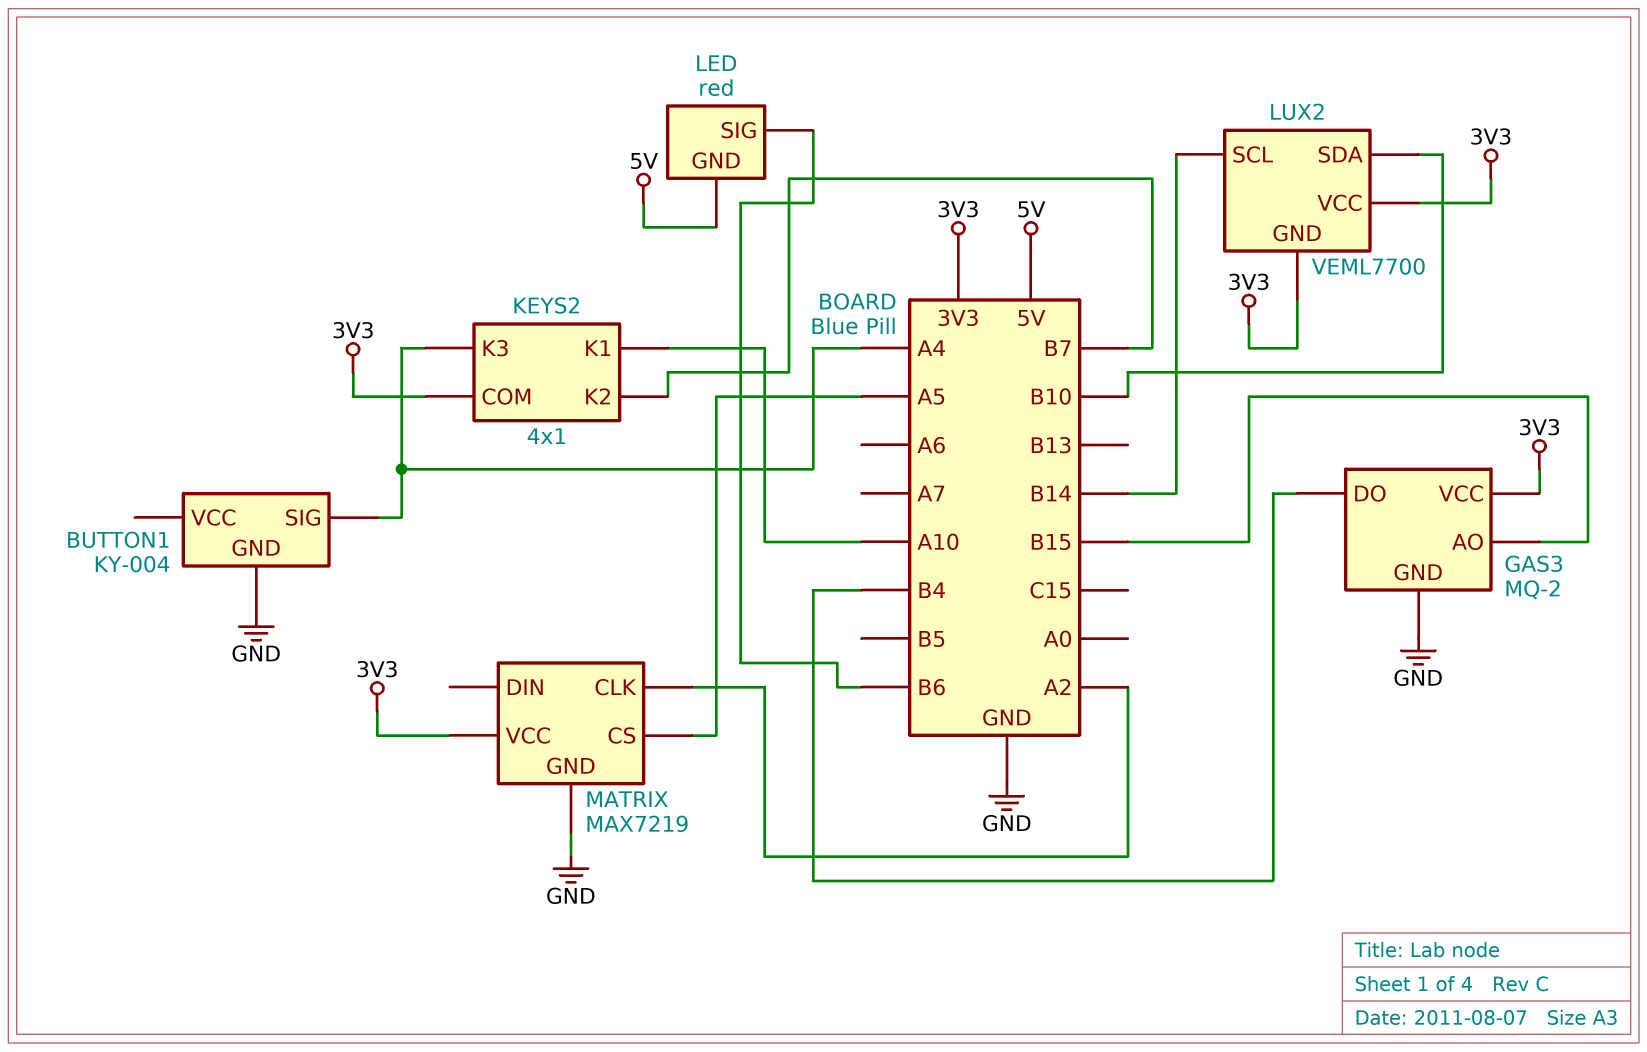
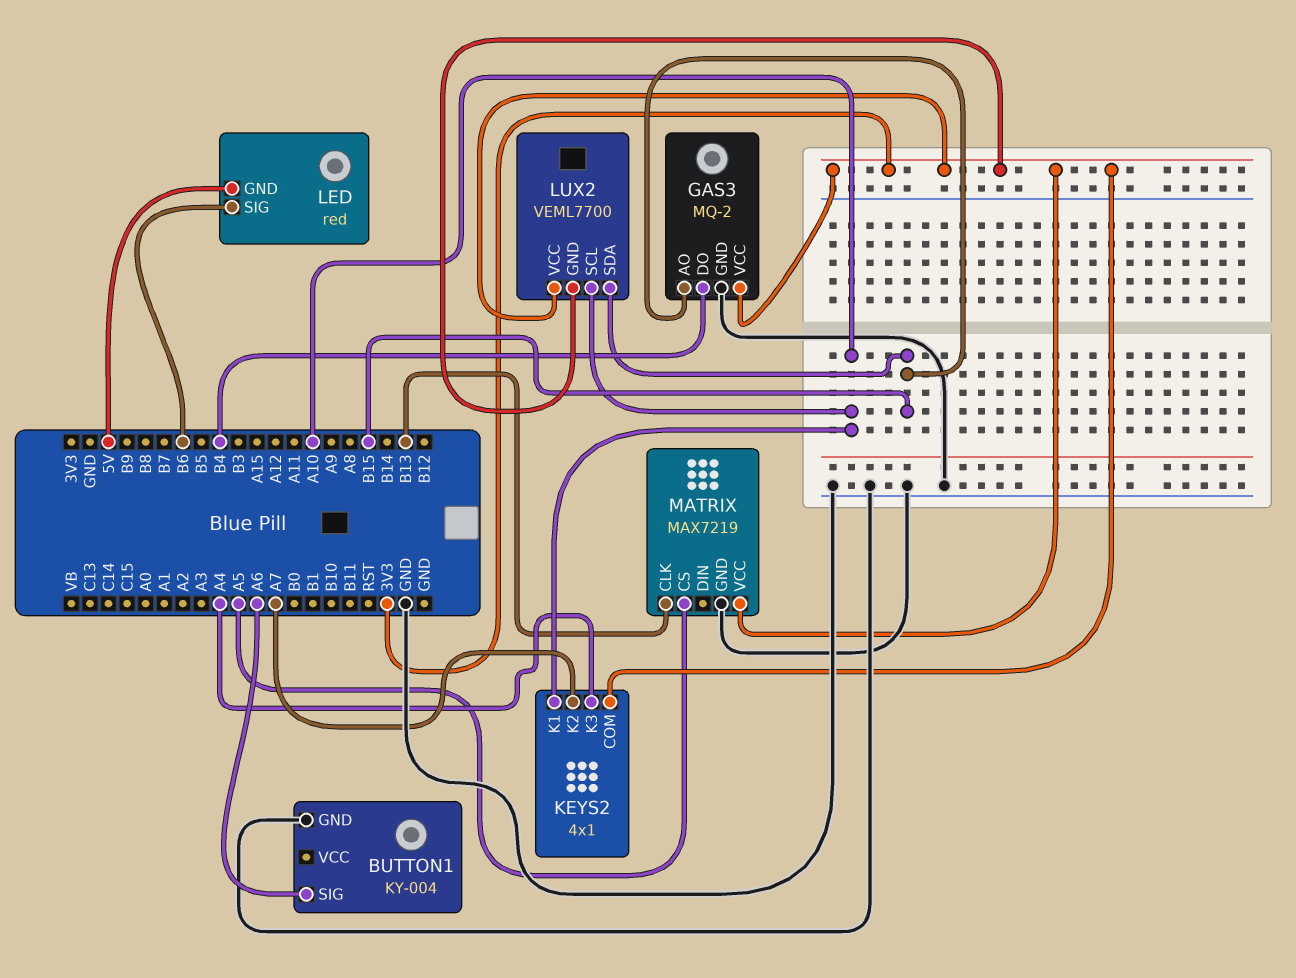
BUTTON1 pin SIG: A4 -> A6
KEYS2 pin K2: B7 -> A7
LUX2 pin SCL: B14 -> A10
LUX2 pin SDA: B10 -> B15
MATRIX pin CLK: A2 -> B13

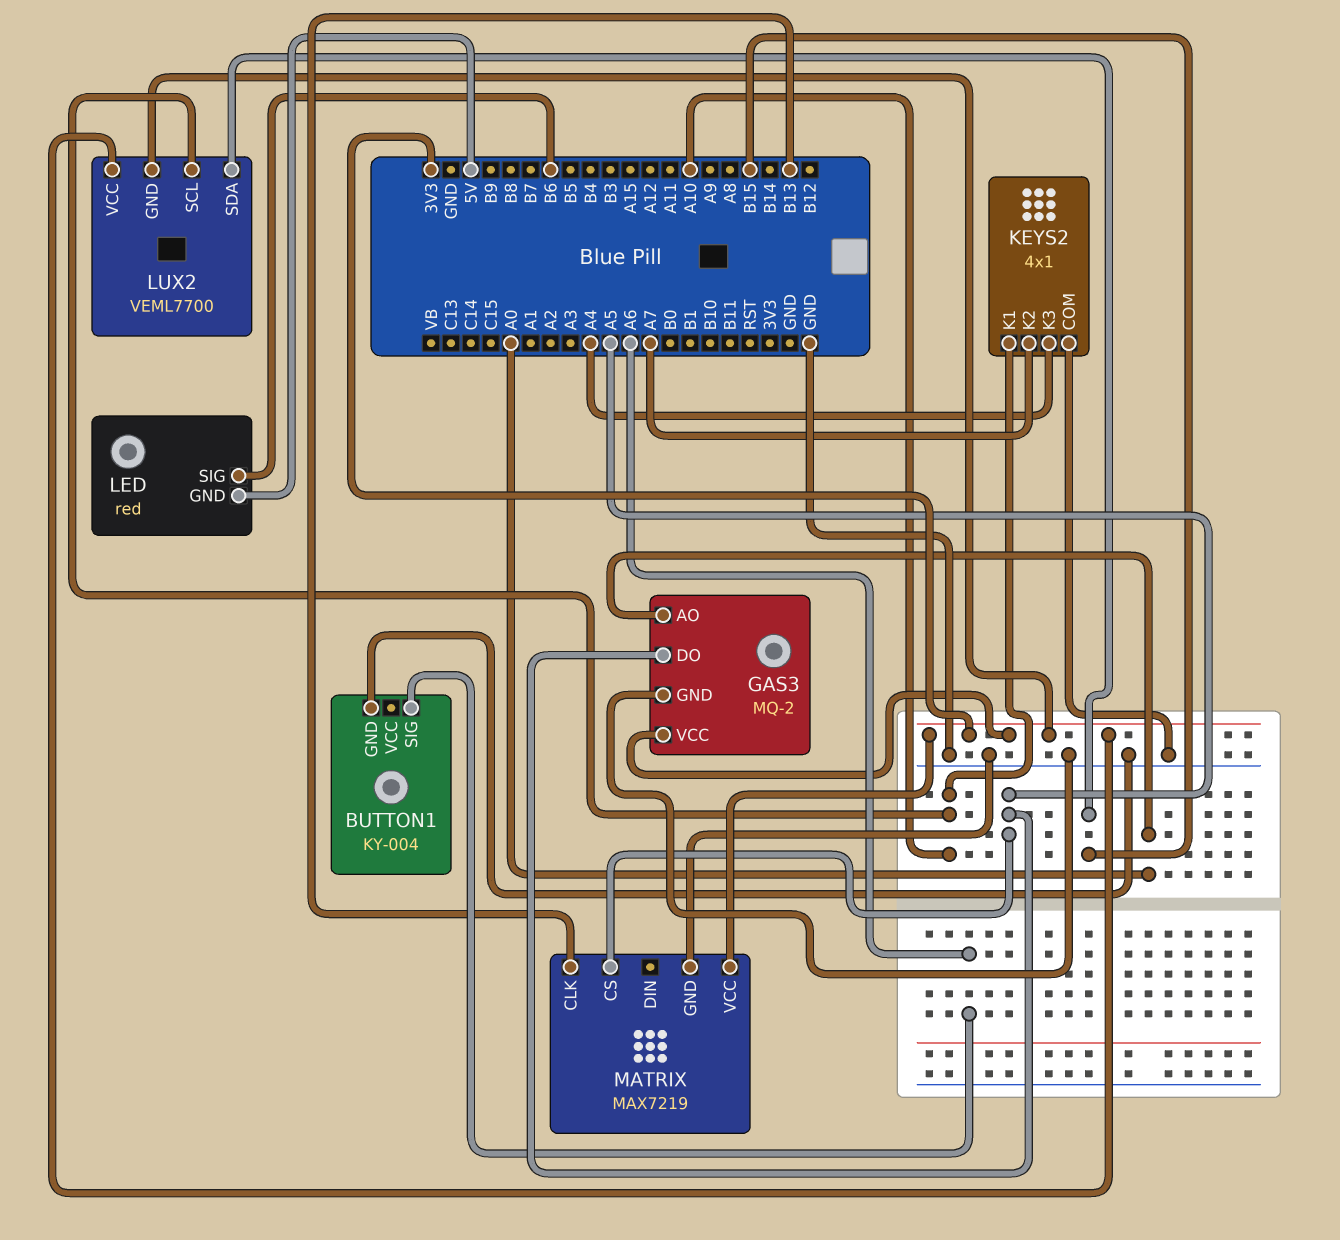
GAS3 pin AO: B15 -> A0
GAS3 pin DO: B4 -> A5
KEYS2 pin COM: 3V3 -> GND

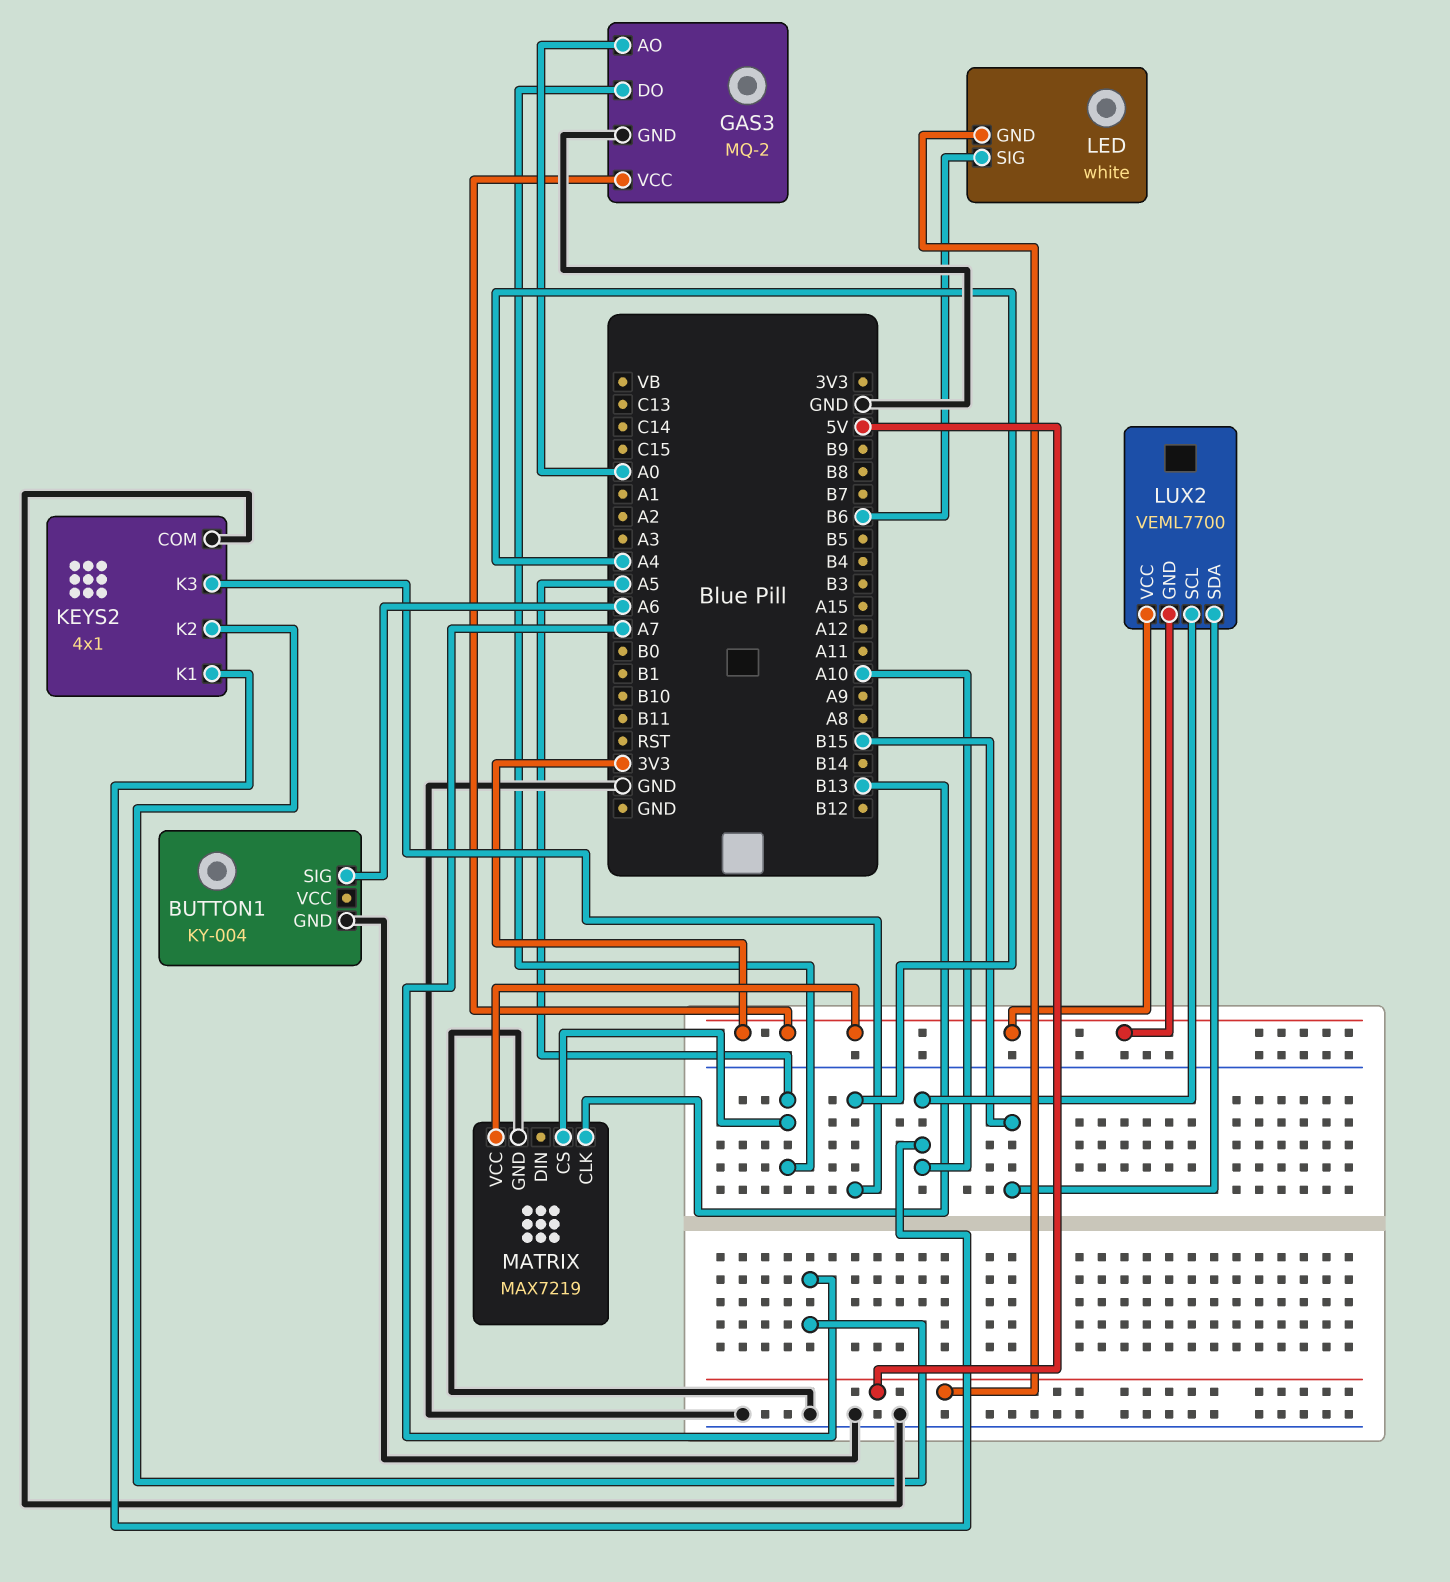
LED: red -> white

